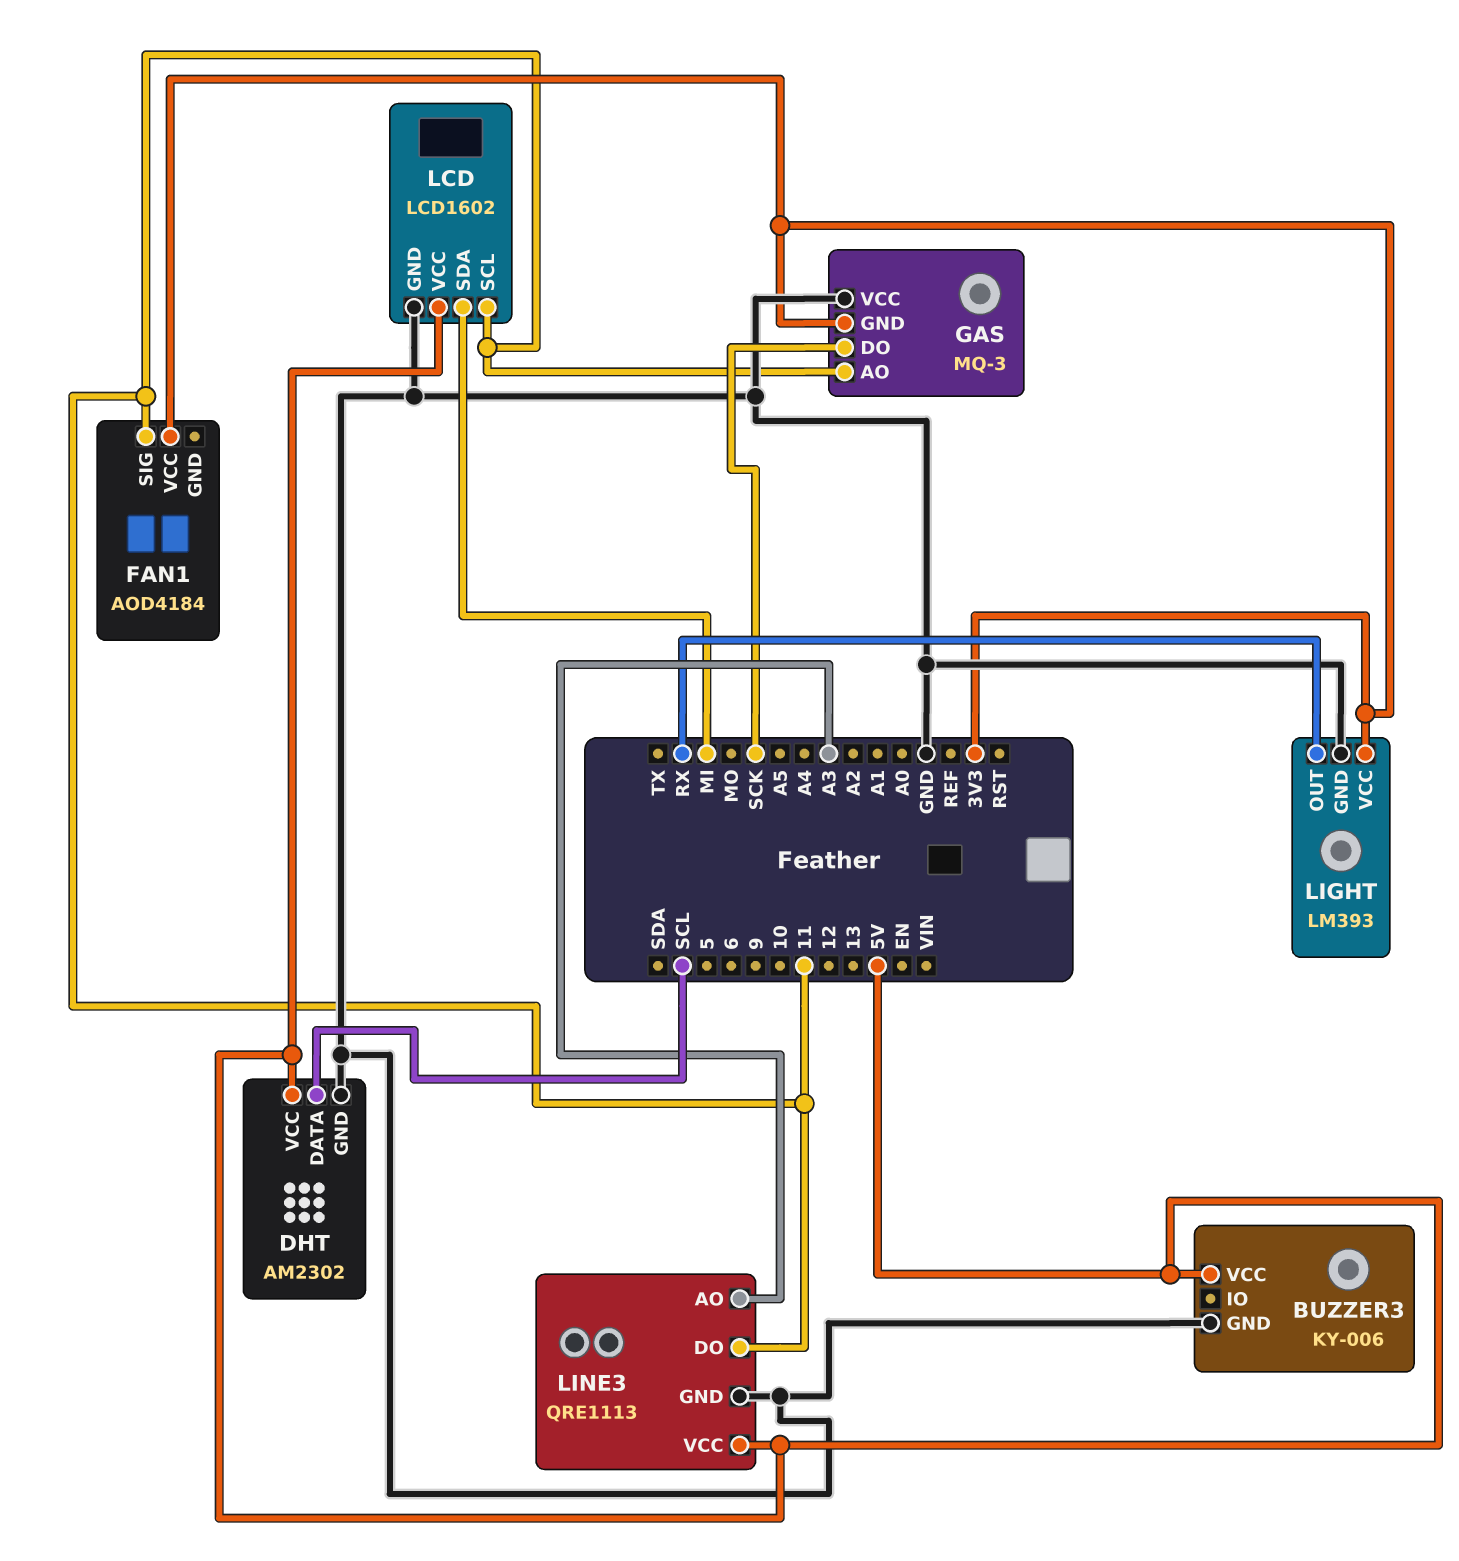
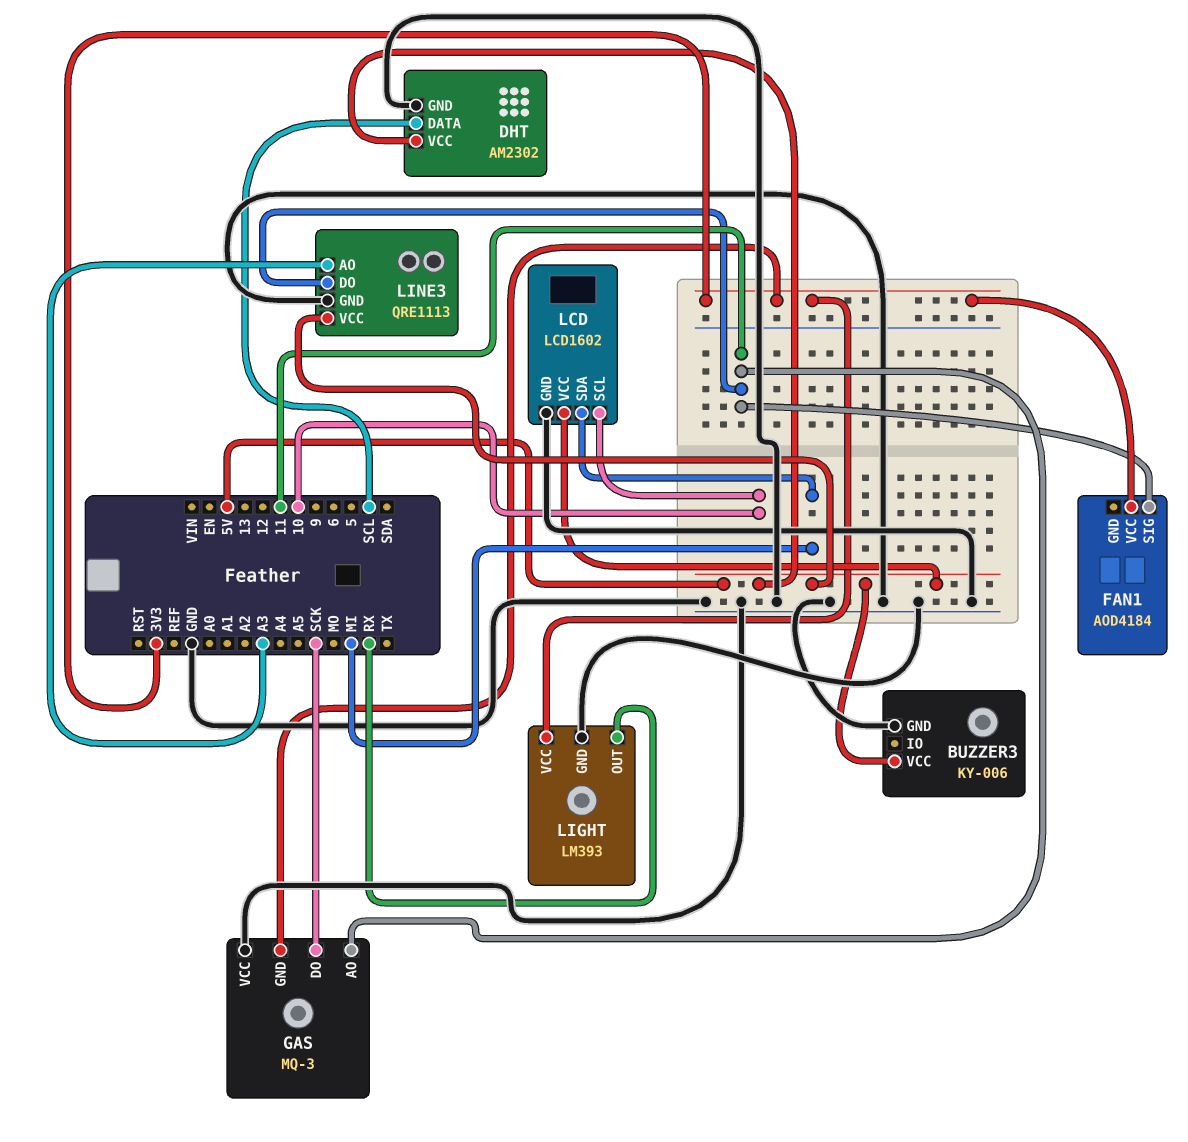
LCD pin SCL: 11 -> 10

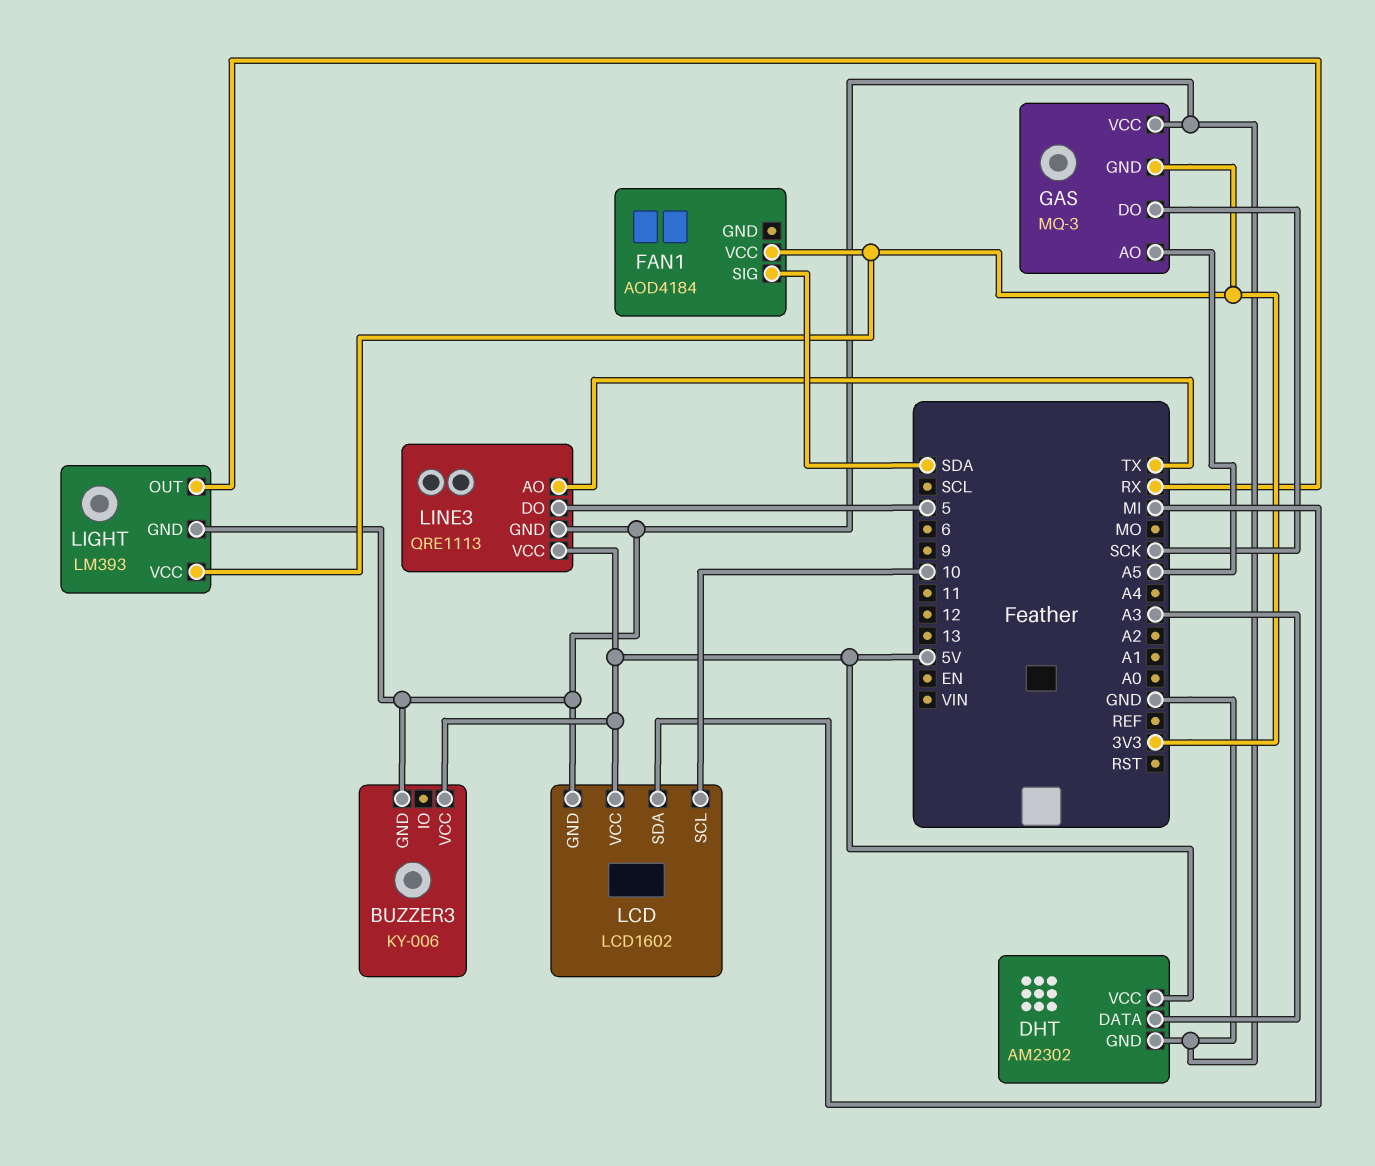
DHT pin DATA: SCL -> A3
FAN1 pin SIG: 11 -> SDA
GAS pin AO: 11 -> A5
LINE3 pin AO: A3 -> TX
LINE3 pin DO: 11 -> 5

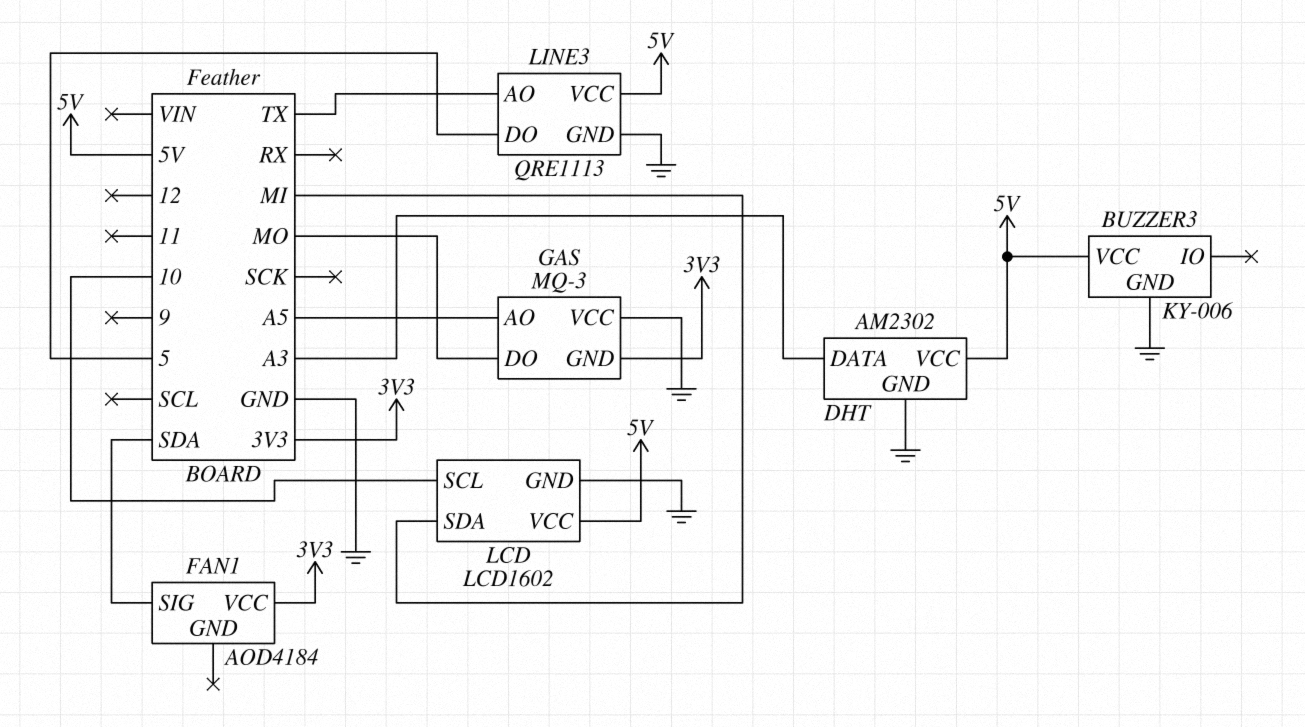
GAS pin DO: SCK -> MO
LIGHT: LM393 -> none
LIGHT pin GND: GND -> none
LIGHT pin OUT: RX -> none
LIGHT pin VCC: 3V3 -> none

